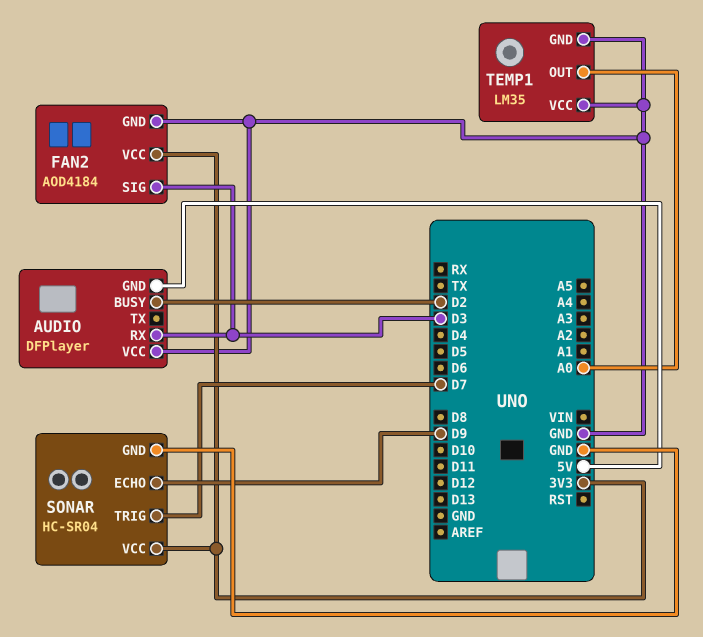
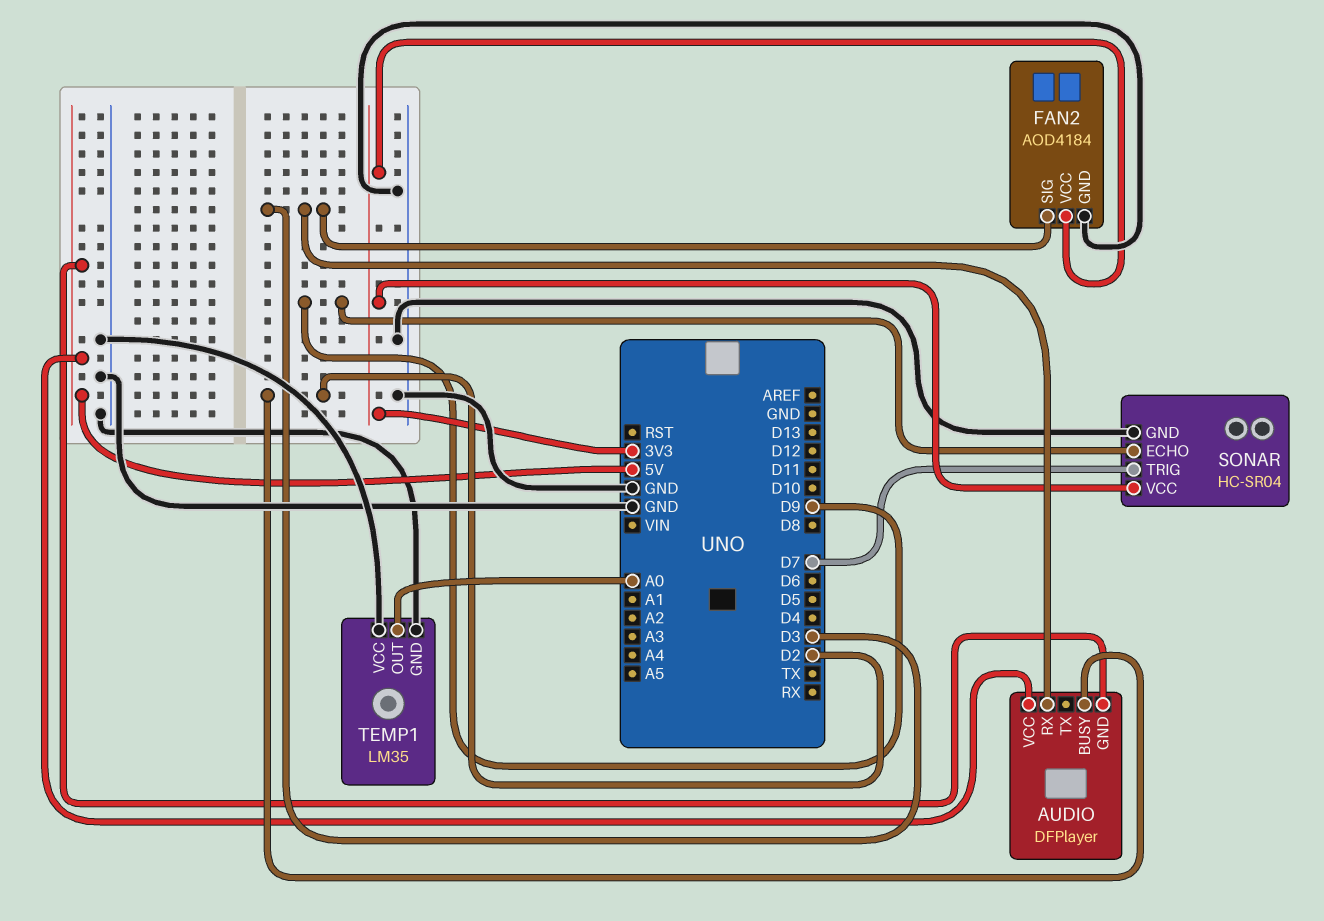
AUDIO pin VCC: GND -> 5V

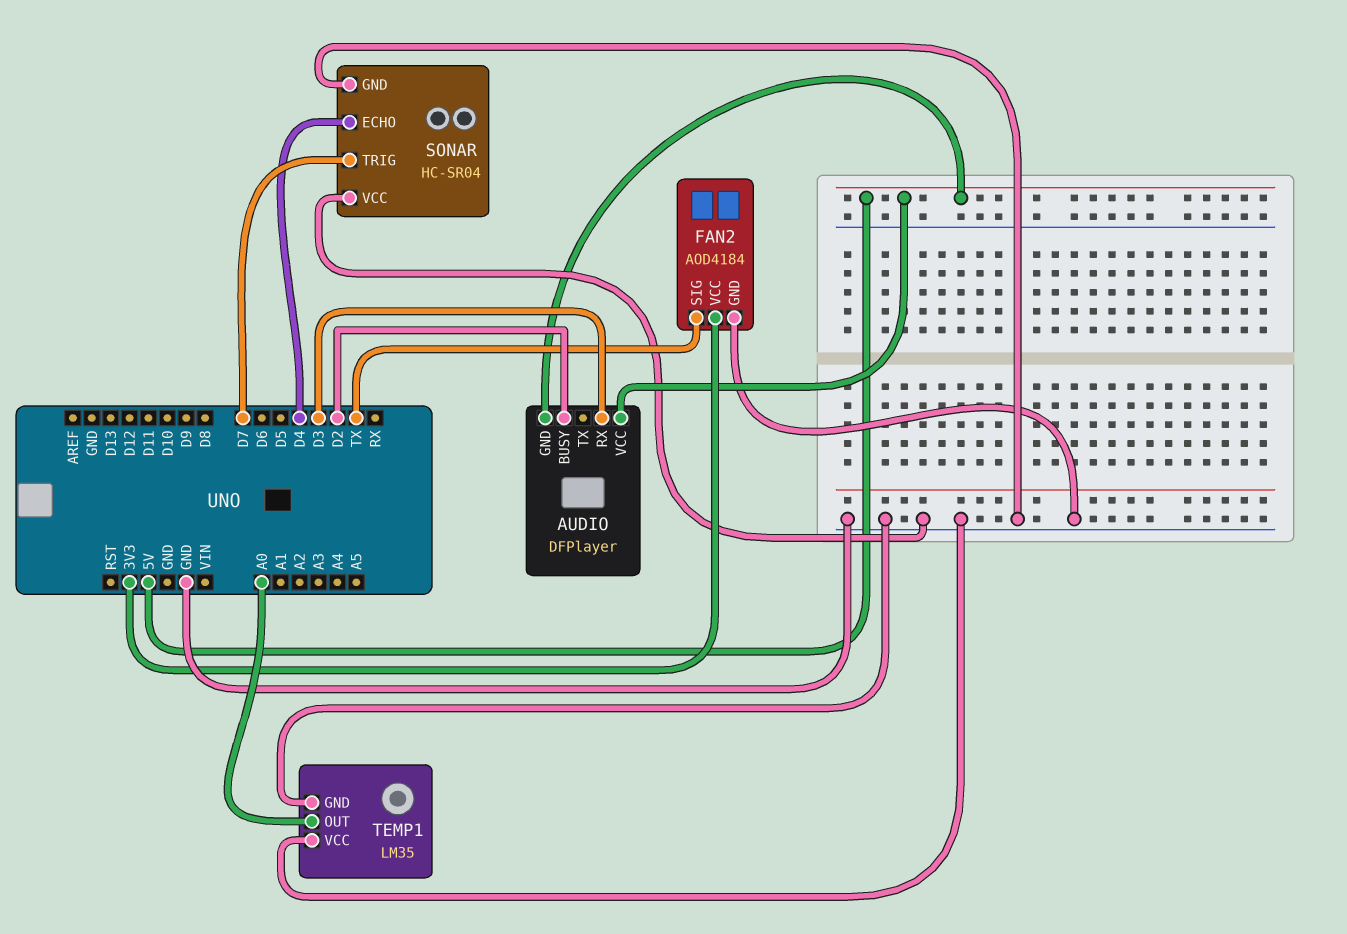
FAN2 pin SIG: D3 -> TX
SONAR pin ECHO: D9 -> D4
SONAR pin VCC: 3V3 -> GND

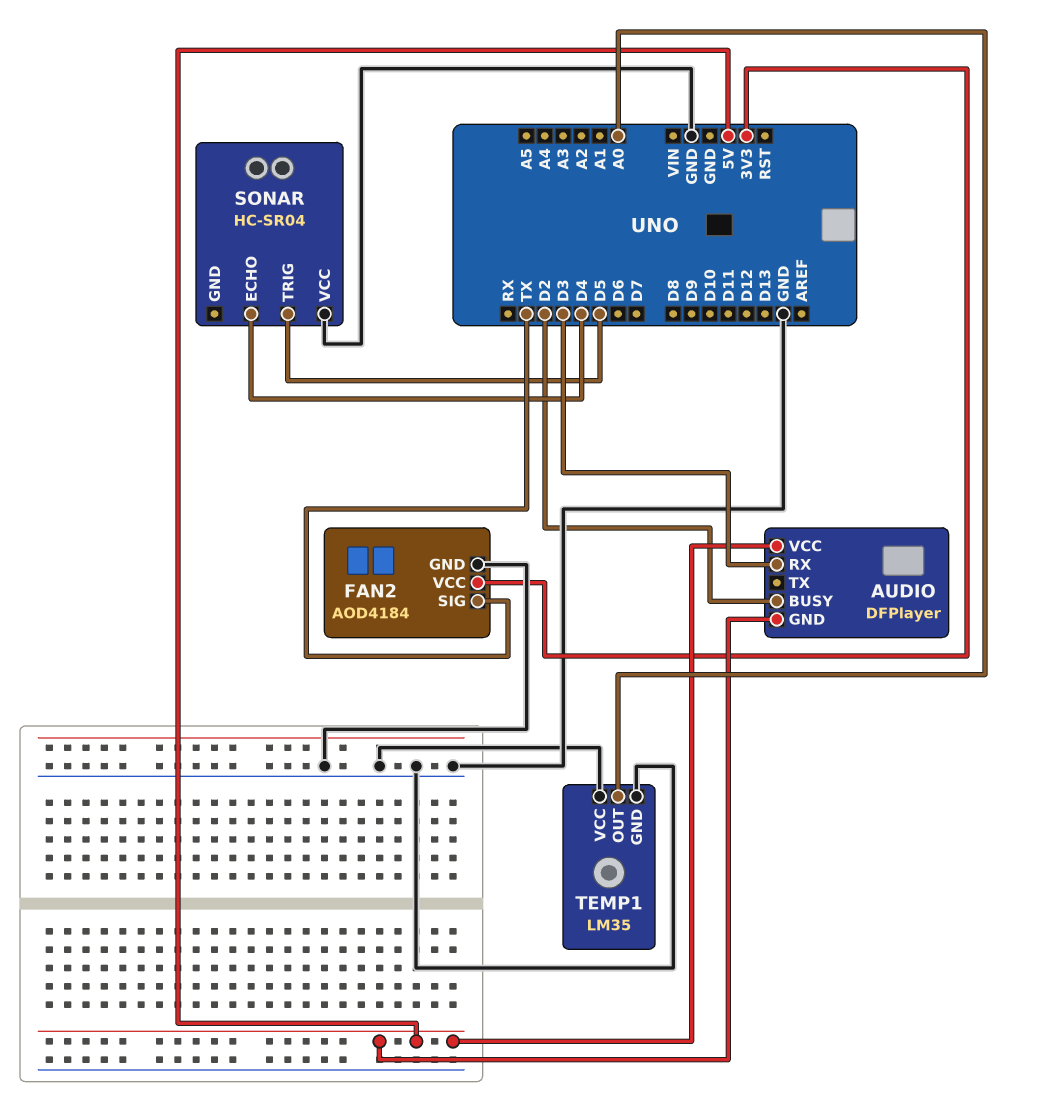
SONAR pin GND: GND -> none
SONAR pin TRIG: D7 -> D5

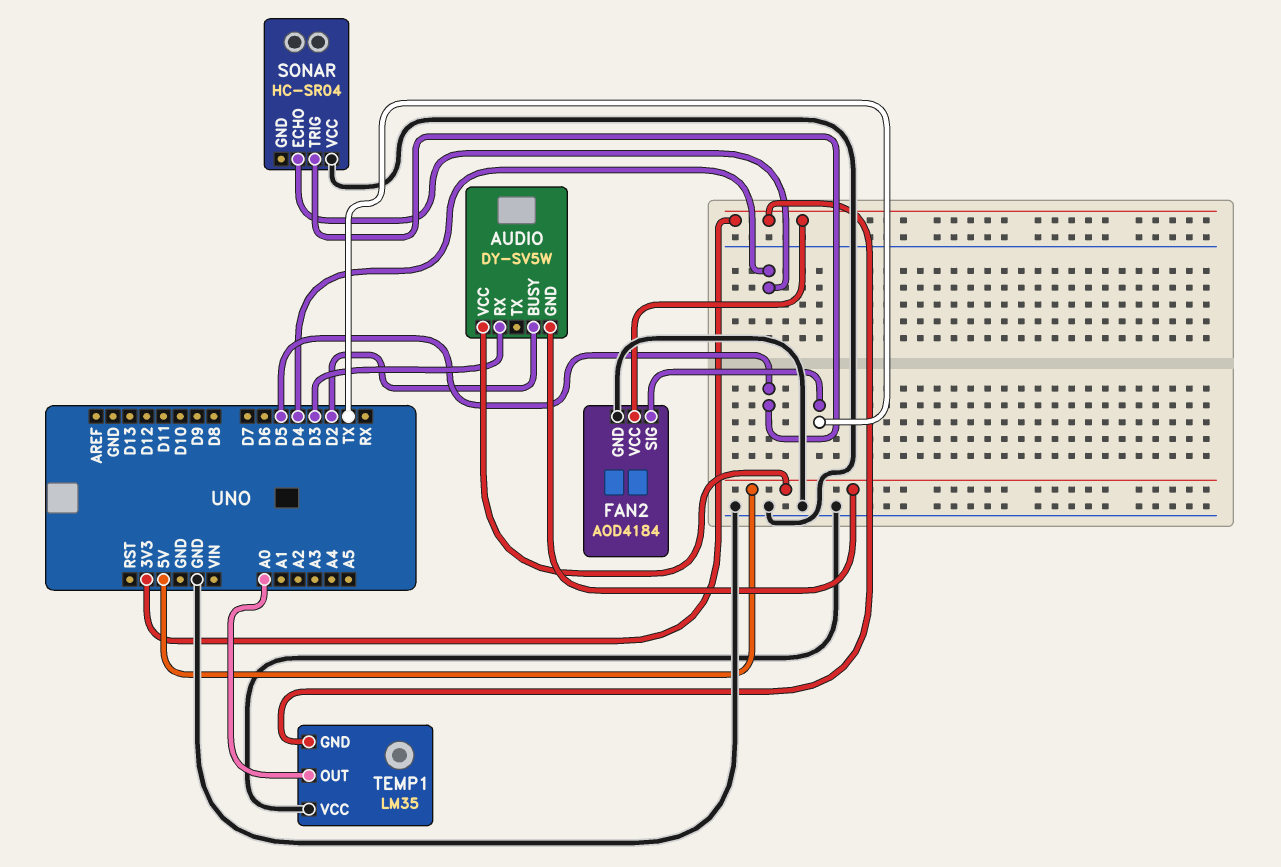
AUDIO: DFPlayer -> DY-SV5W
TEMP1 pin GND: GND -> 3V3

